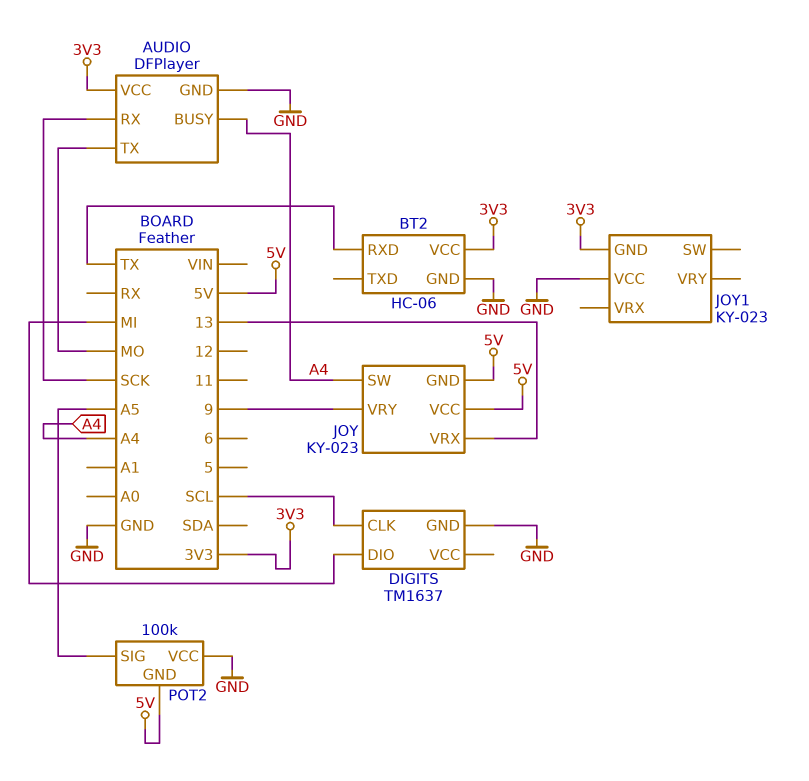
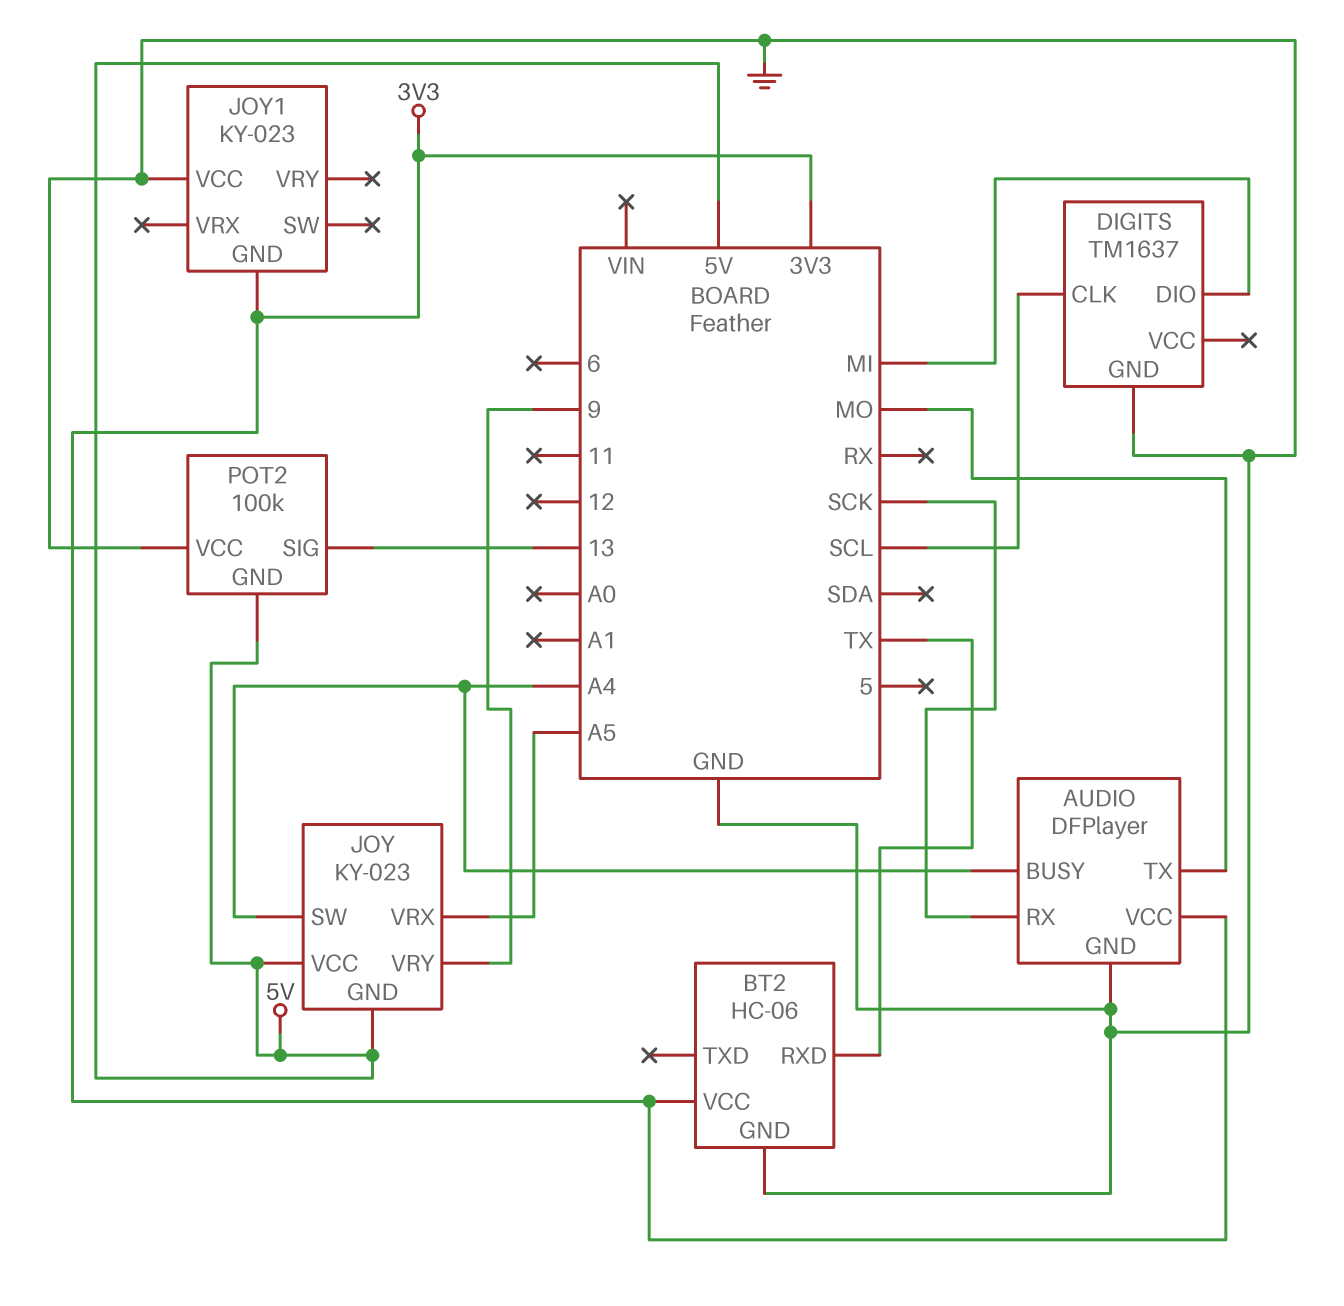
JOY pin VRX: 13 -> A5
POT2 pin SIG: A5 -> 13

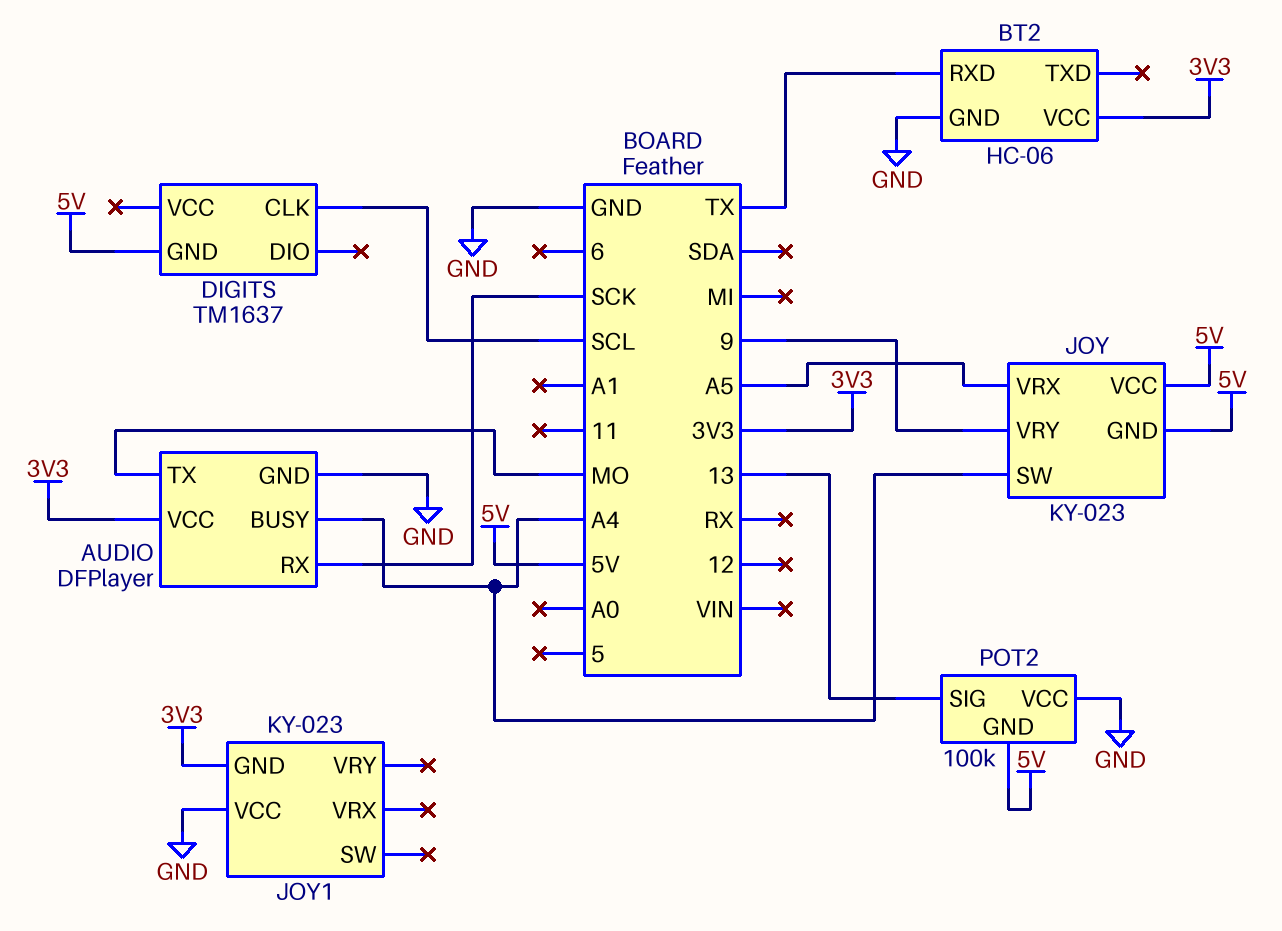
DIGITS pin DIO: MI -> none
DIGITS pin GND: GND -> 5V

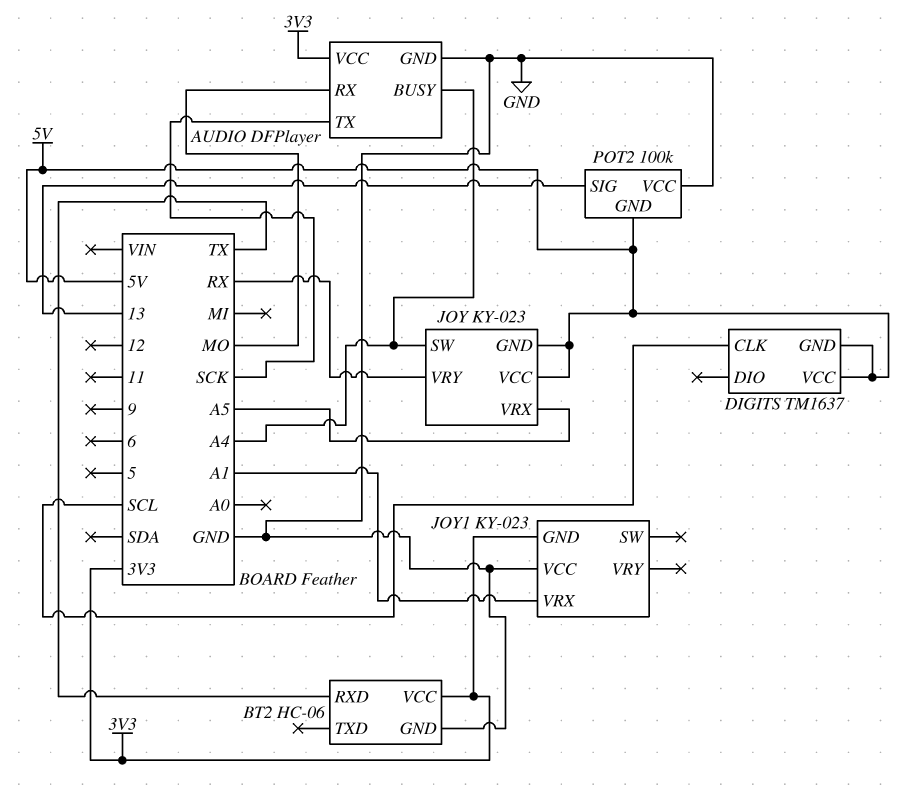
AUDIO pin RX: SCK -> MO
AUDIO pin TX: MO -> SCK
DIGITS pin VCC: none -> 5V
JOY pin VRY: 9 -> RX
JOY1 pin VRX: none -> A1

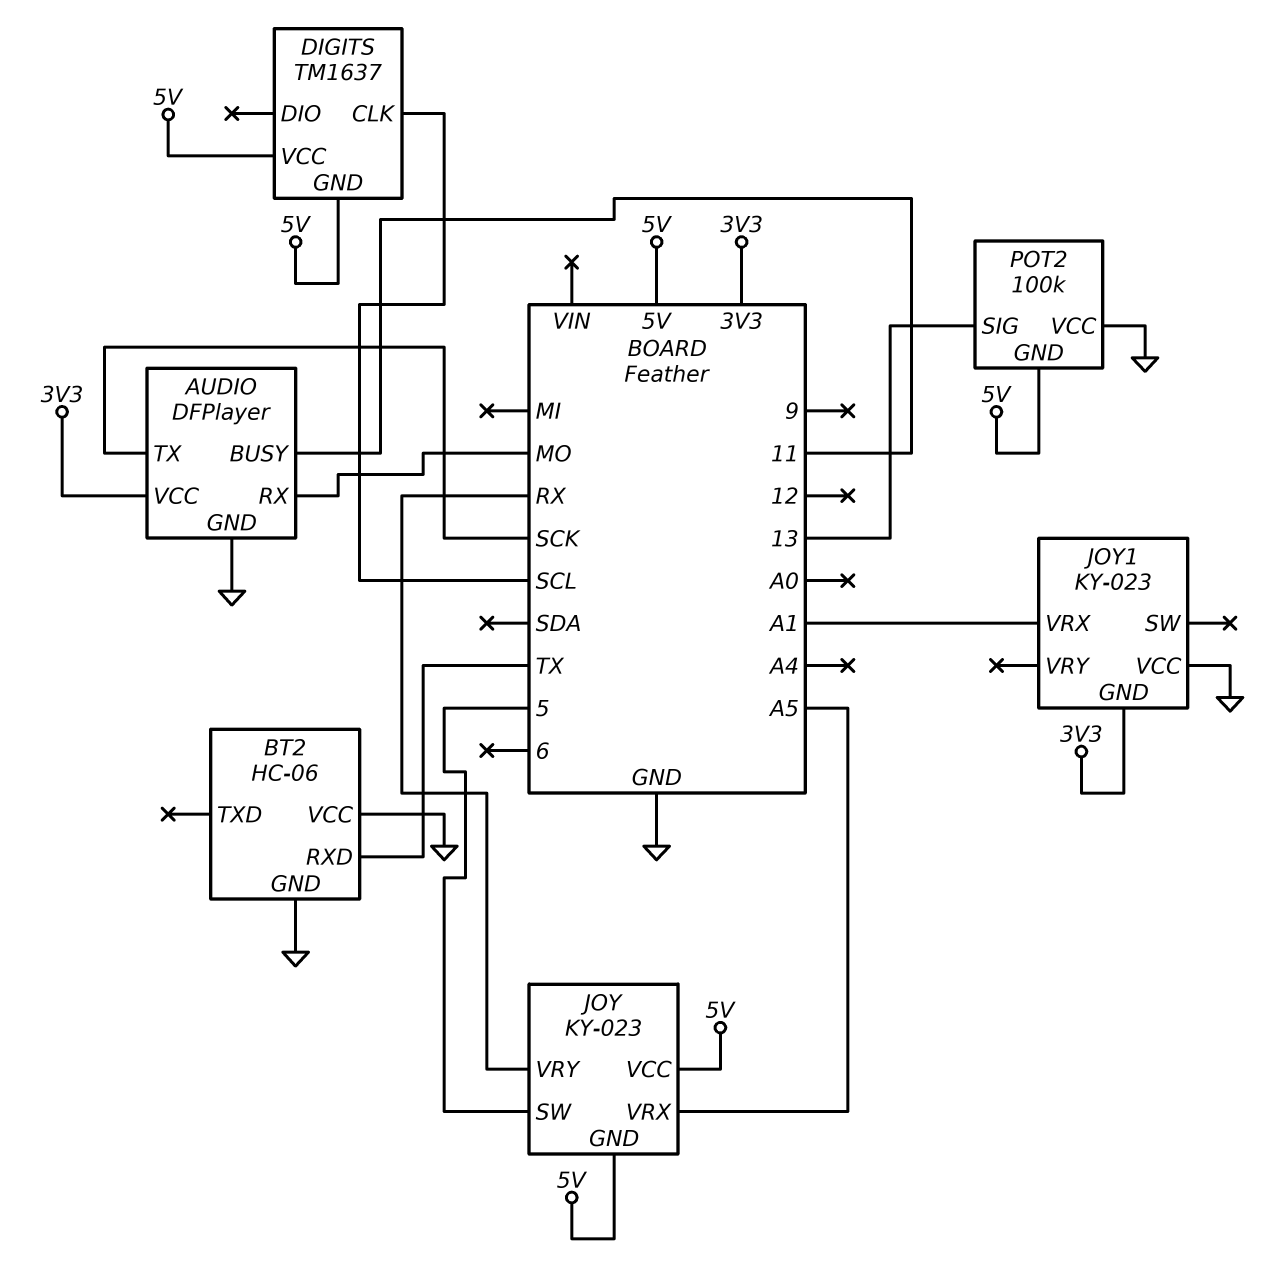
AUDIO pin BUSY: A4 -> 11
BT2 pin VCC: 3V3 -> GND
JOY pin SW: A4 -> 5

